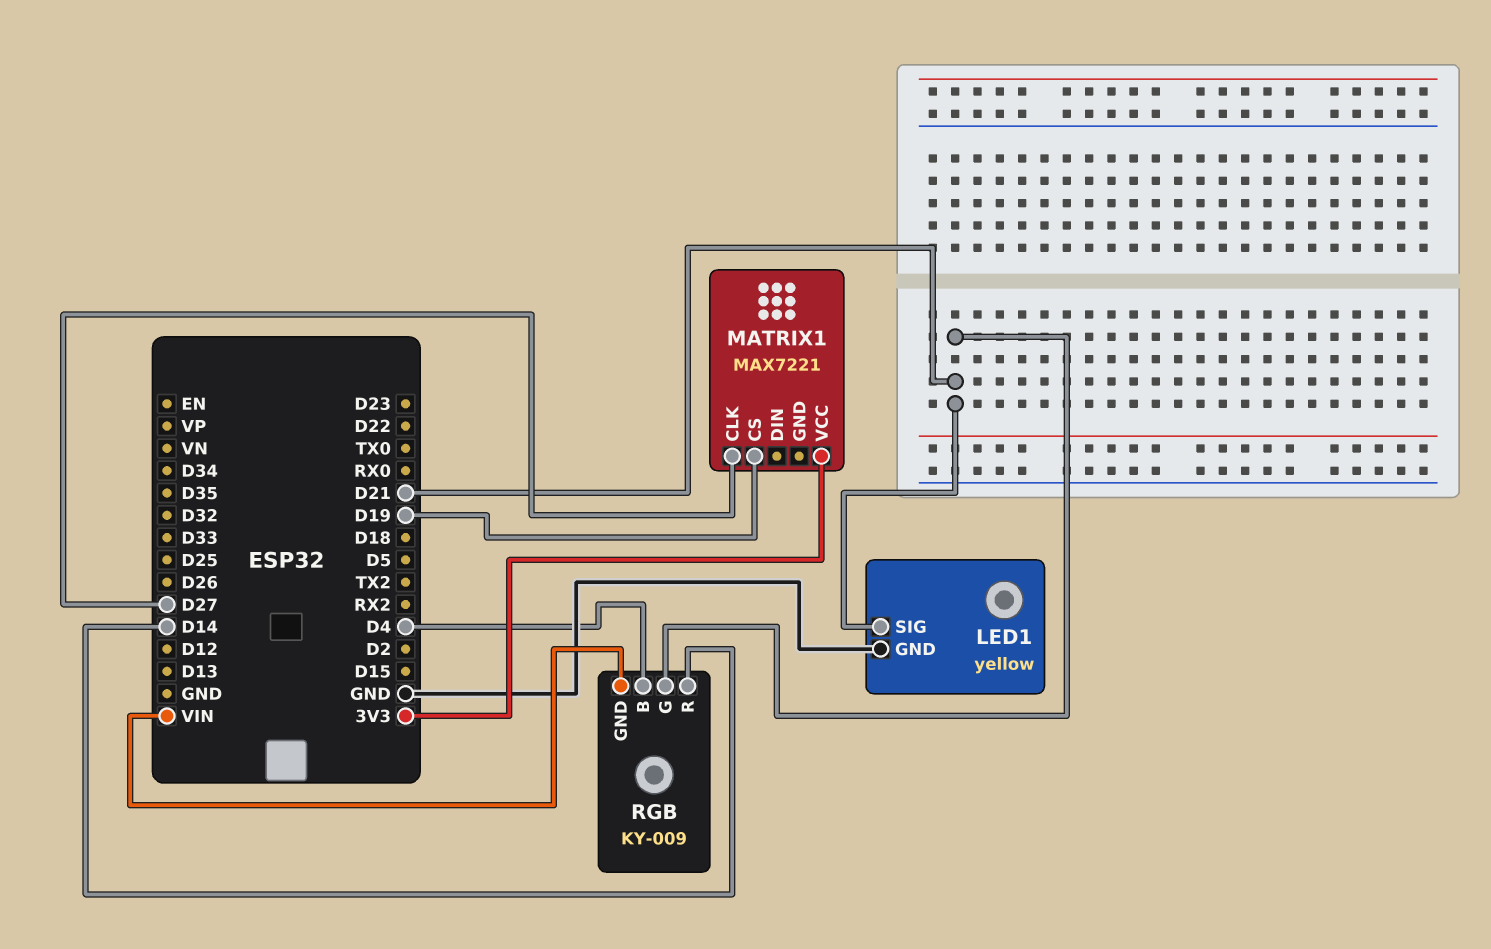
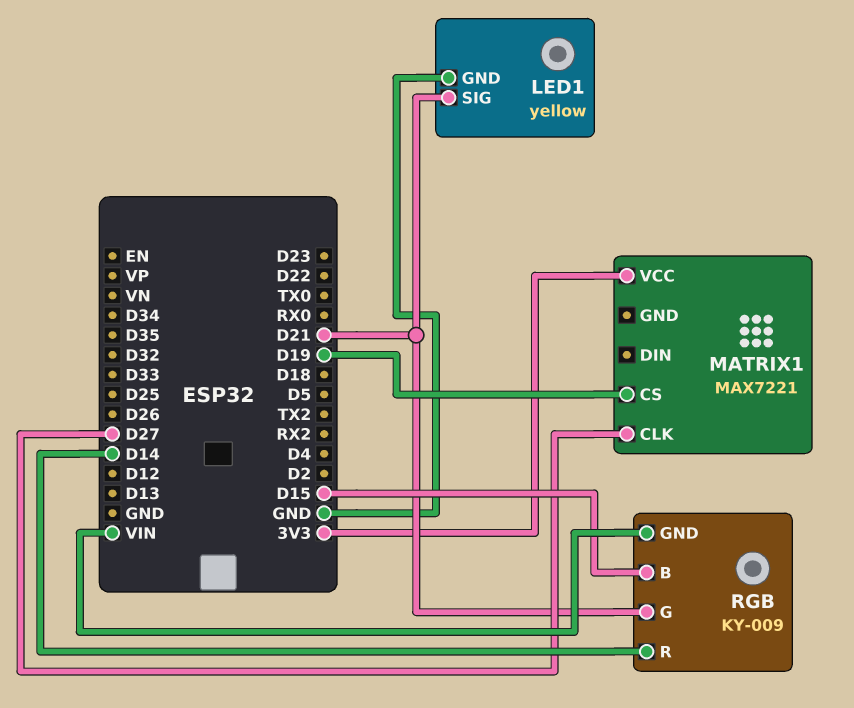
RGB pin B: D4 -> D15

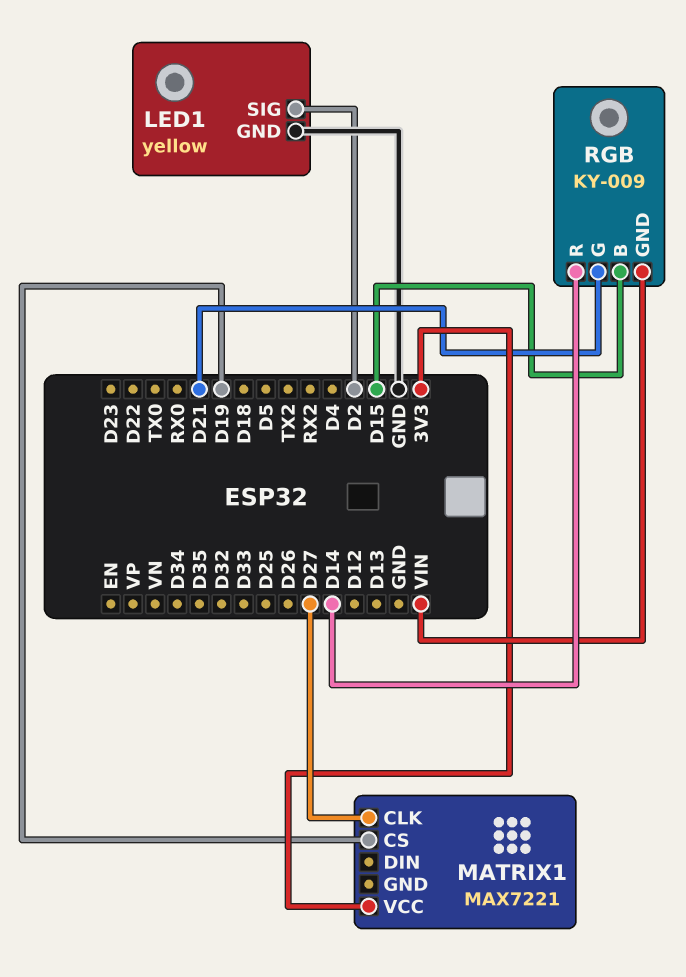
LED1 pin SIG: D21 -> D2

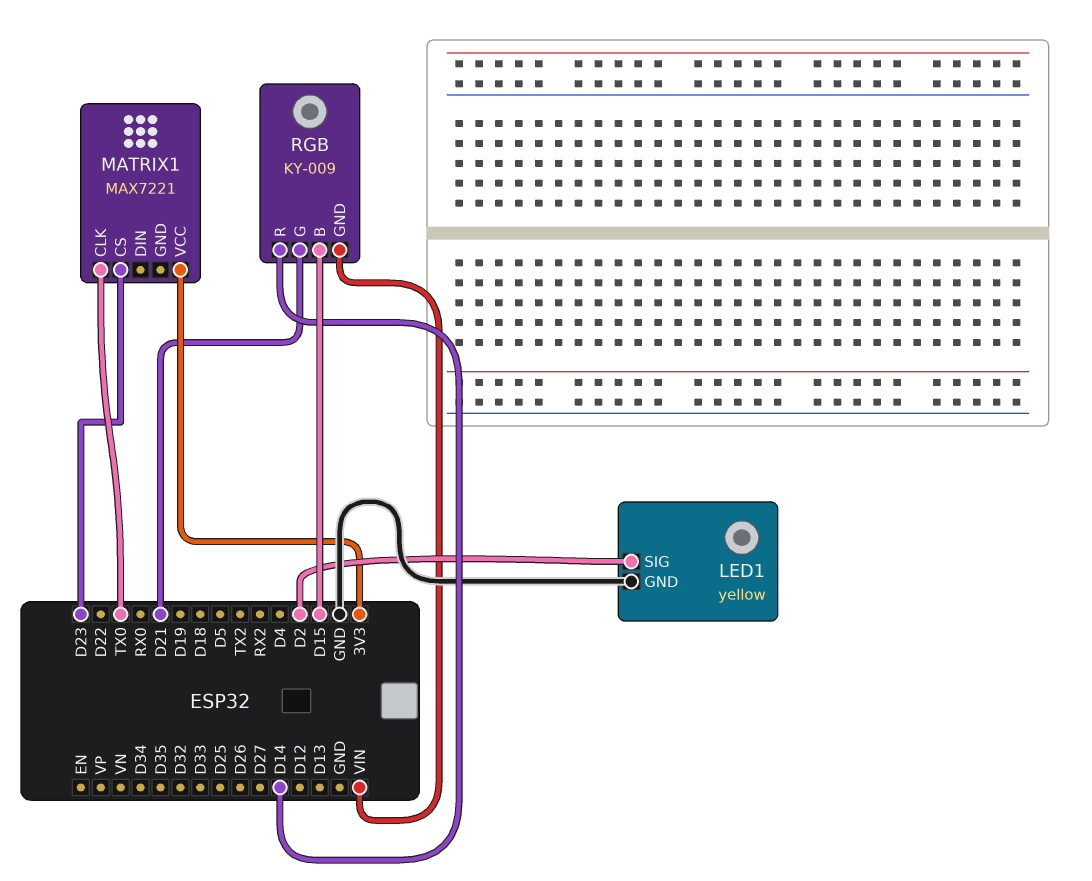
MATRIX1 pin CLK: D27 -> TX0
MATRIX1 pin CS: D19 -> D23

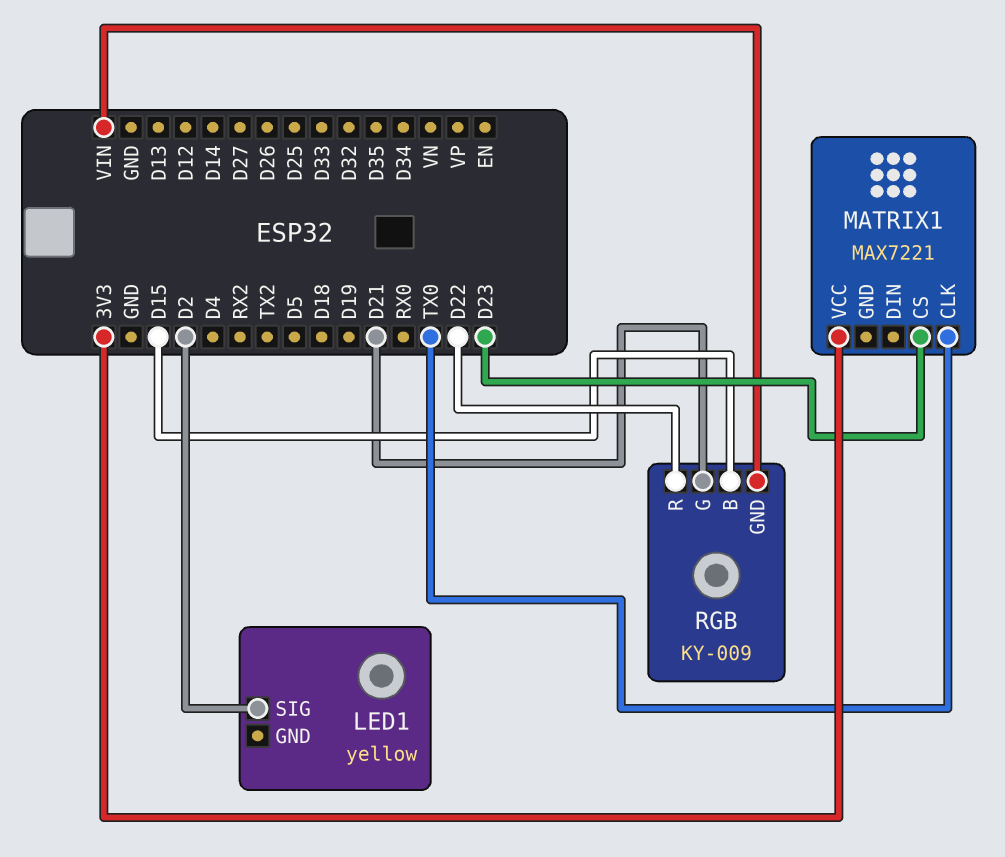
LED1 pin GND: GND -> none
RGB pin R: D14 -> D22

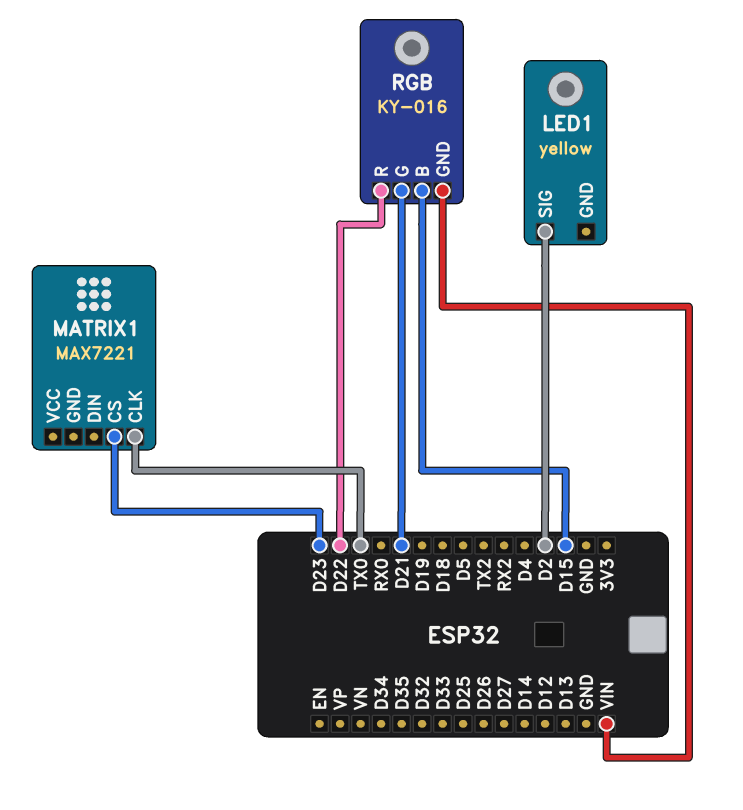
MATRIX1 pin VCC: 3V3 -> none
RGB: KY-009 -> KY-016

